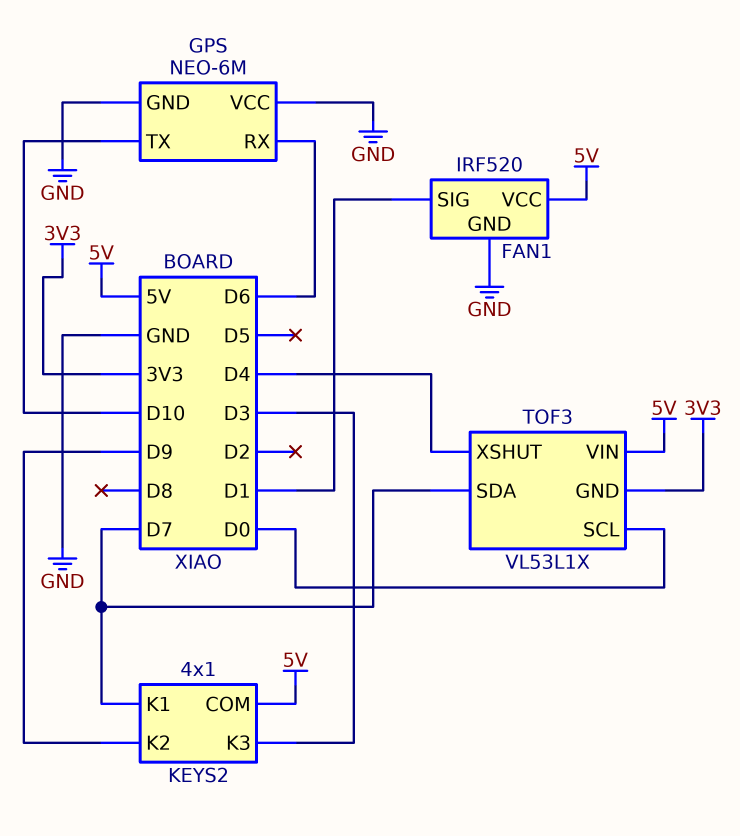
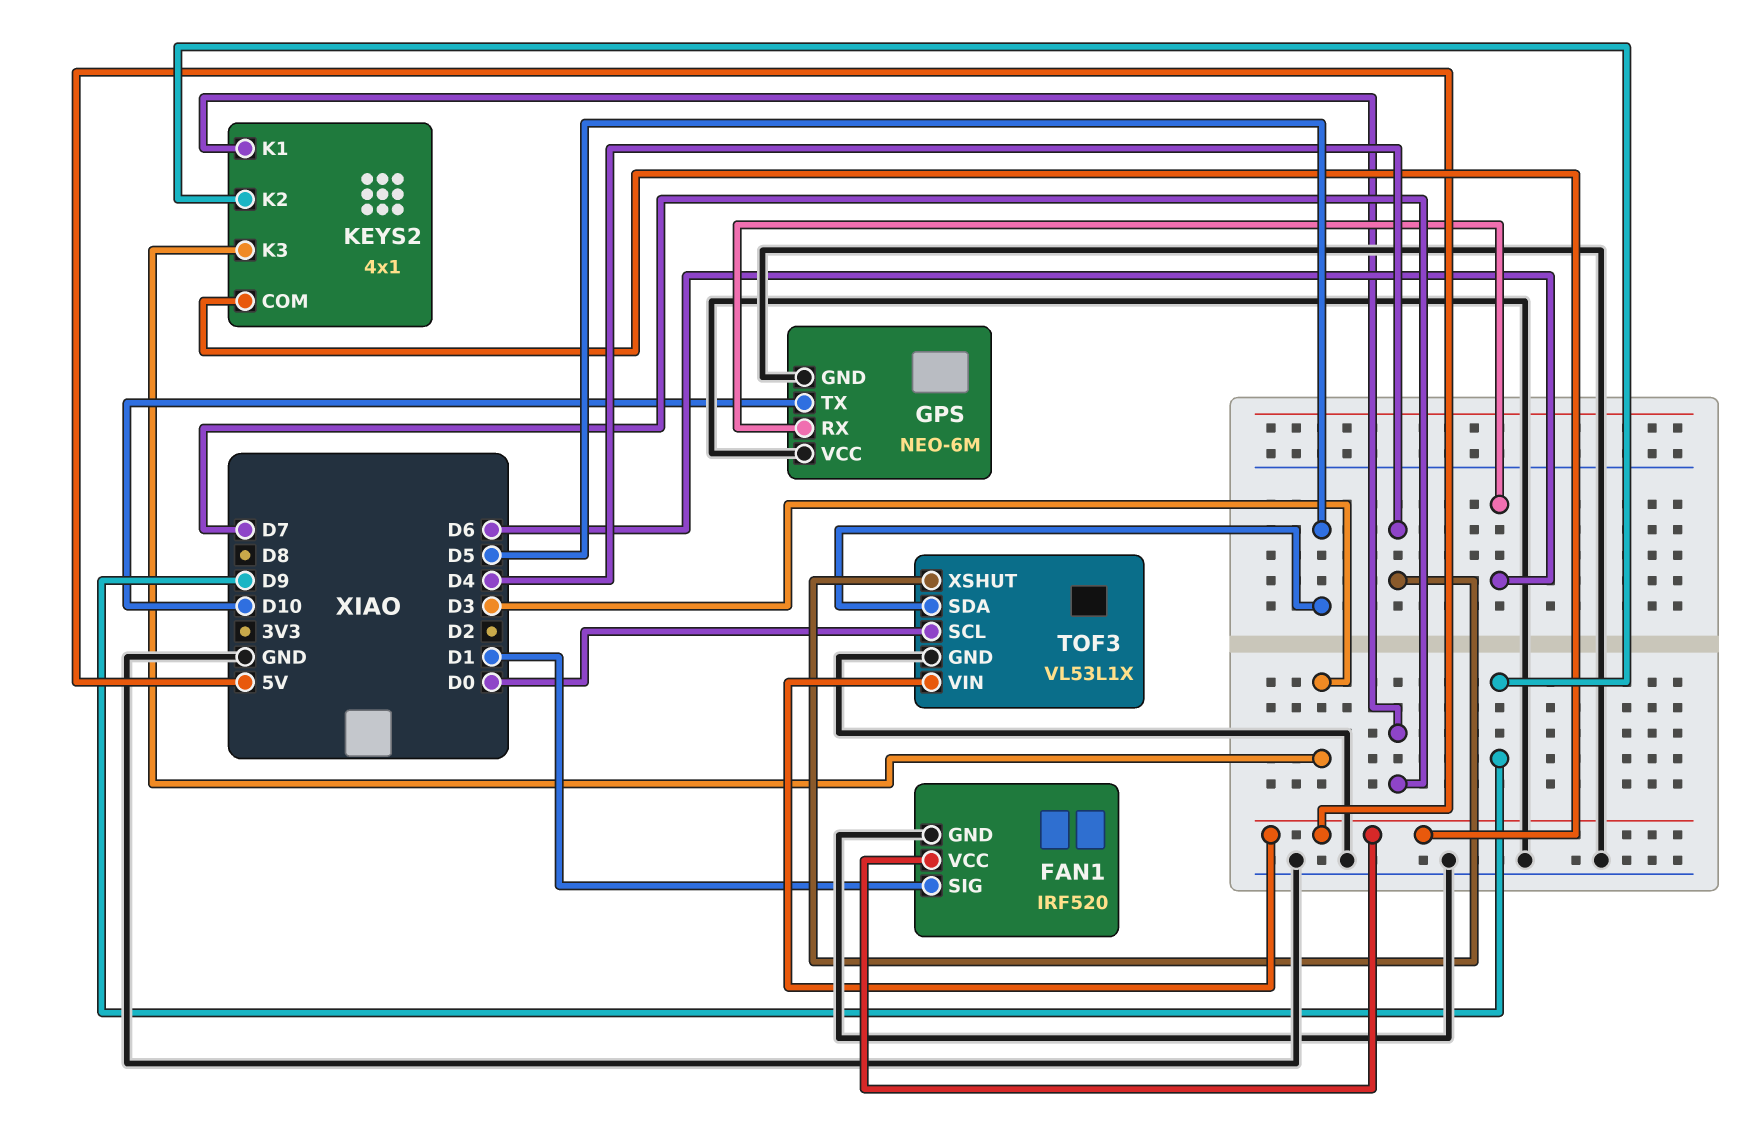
TOF3 pin GND: 3V3 -> GND
TOF3 pin SDA: D7 -> D5

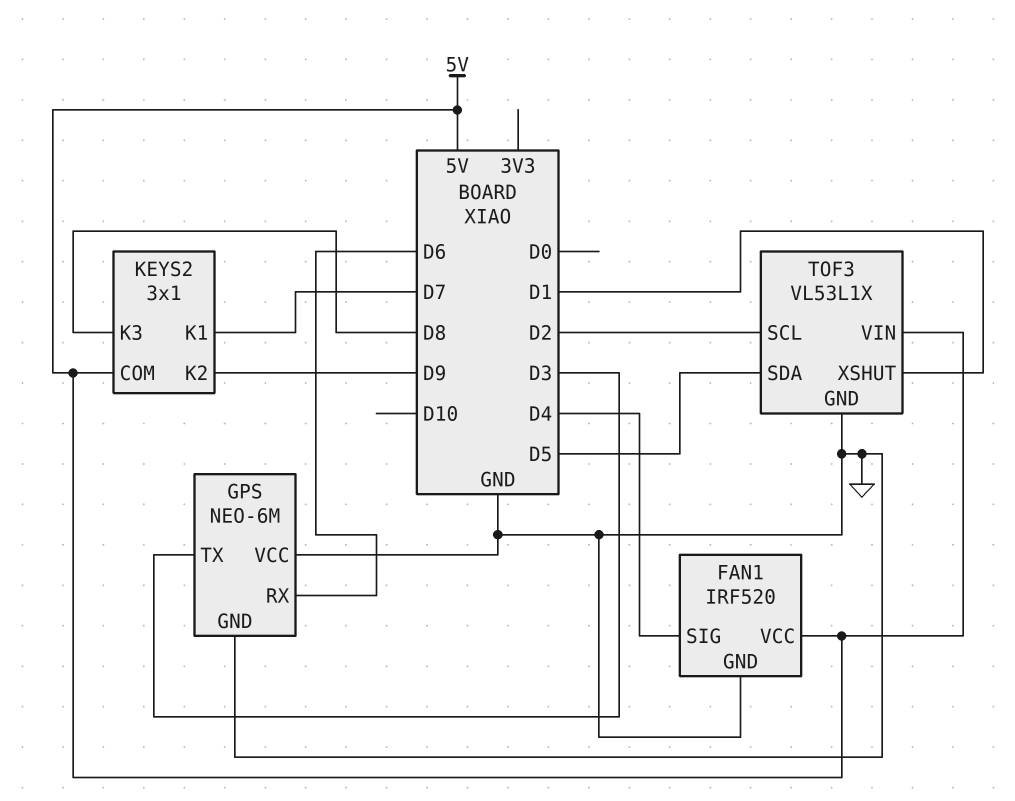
FAN1 pin SIG: D1 -> D4
GPS pin TX: D10 -> D3
KEYS2: 4x1 -> 3x1
KEYS2 pin K3: D3 -> D8
TOF3 pin SCL: D0 -> D2
TOF3 pin XSHUT: D4 -> D1

